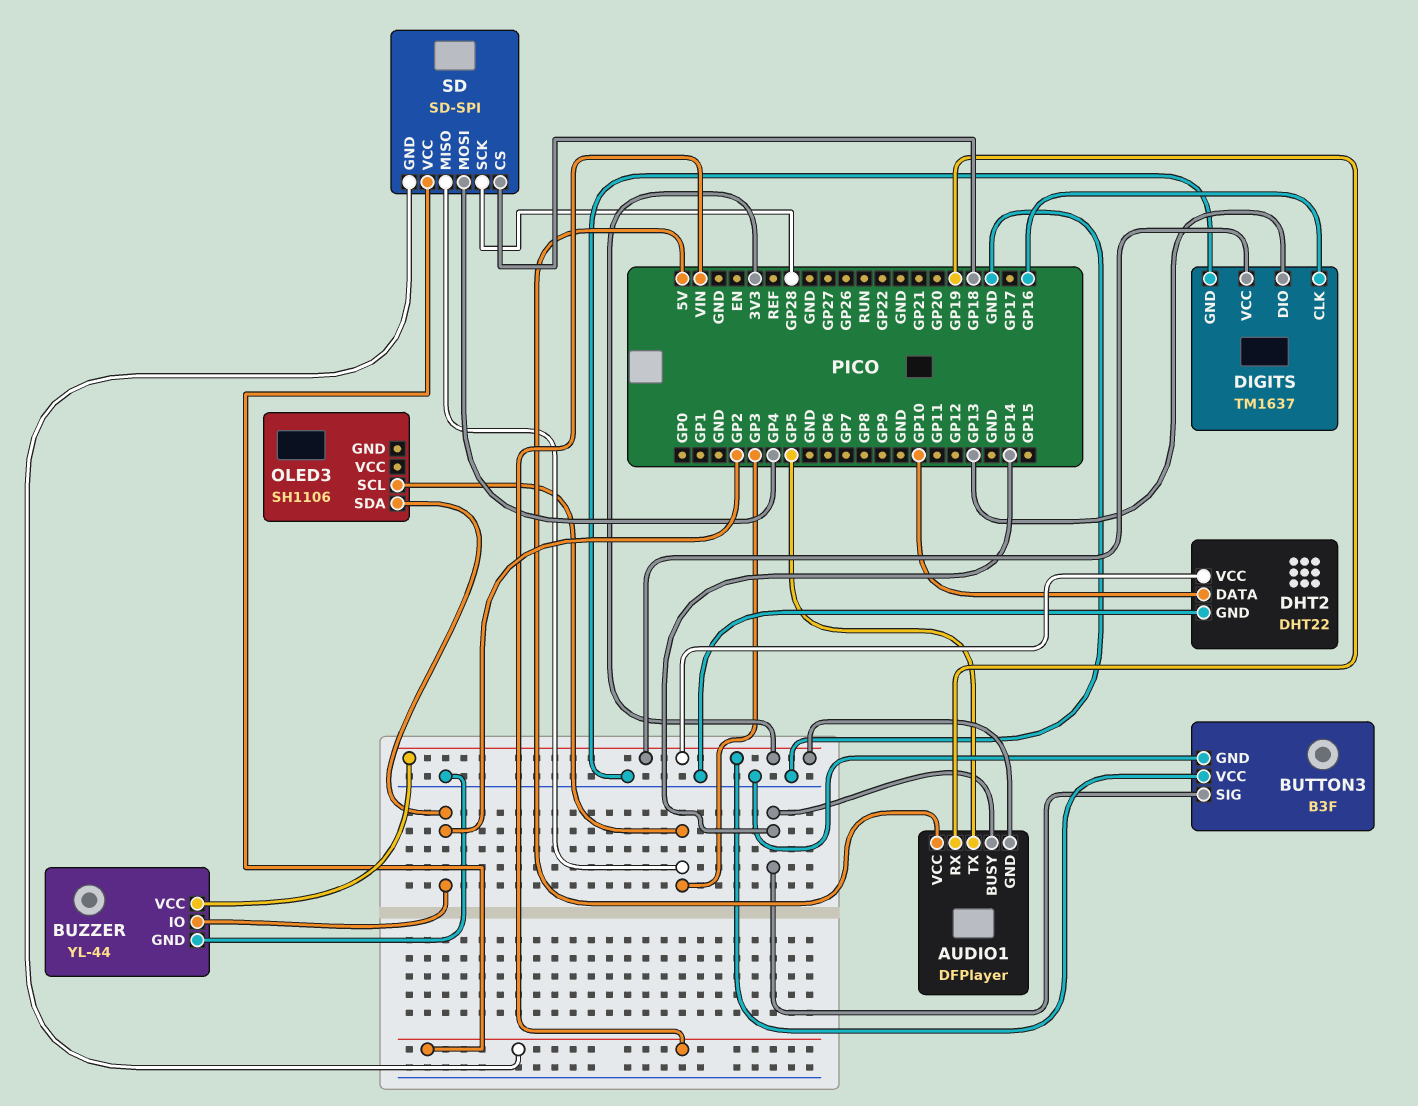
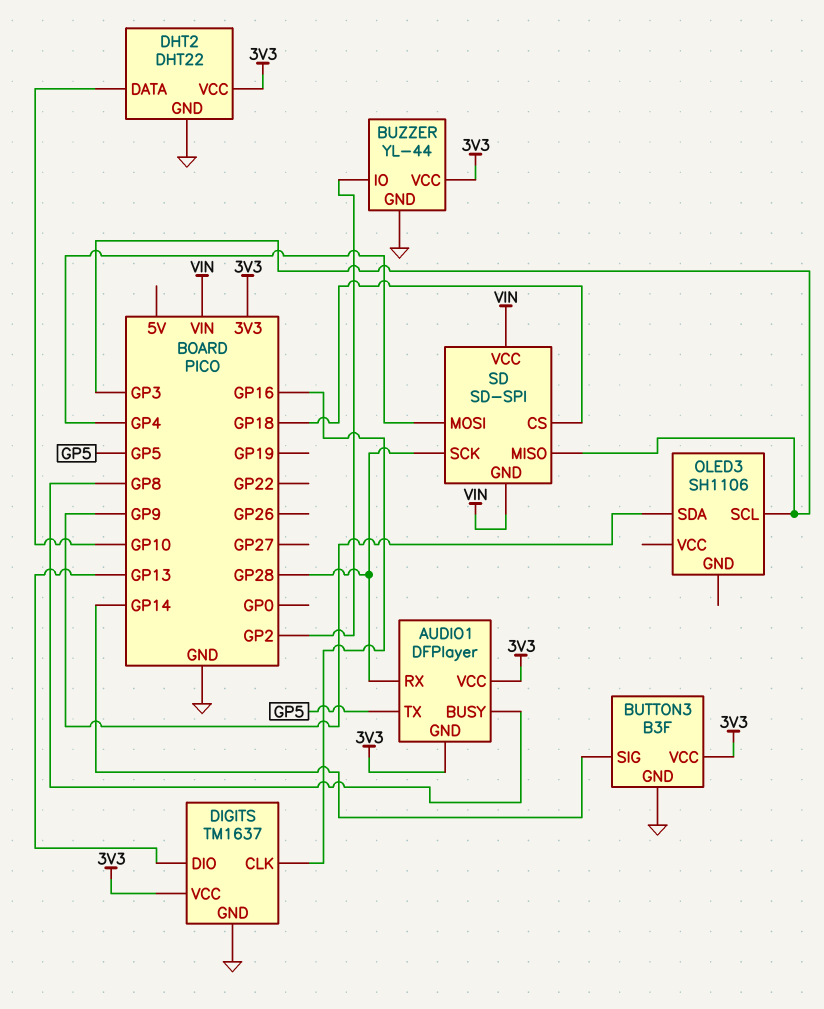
AUDIO1 pin BUSY: GP14 -> GP8
AUDIO1 pin RX: GP19 -> GP28
AUDIO1 pin VCC: 5V -> 3V3
OLED3 pin SDA: GP2 -> GP9

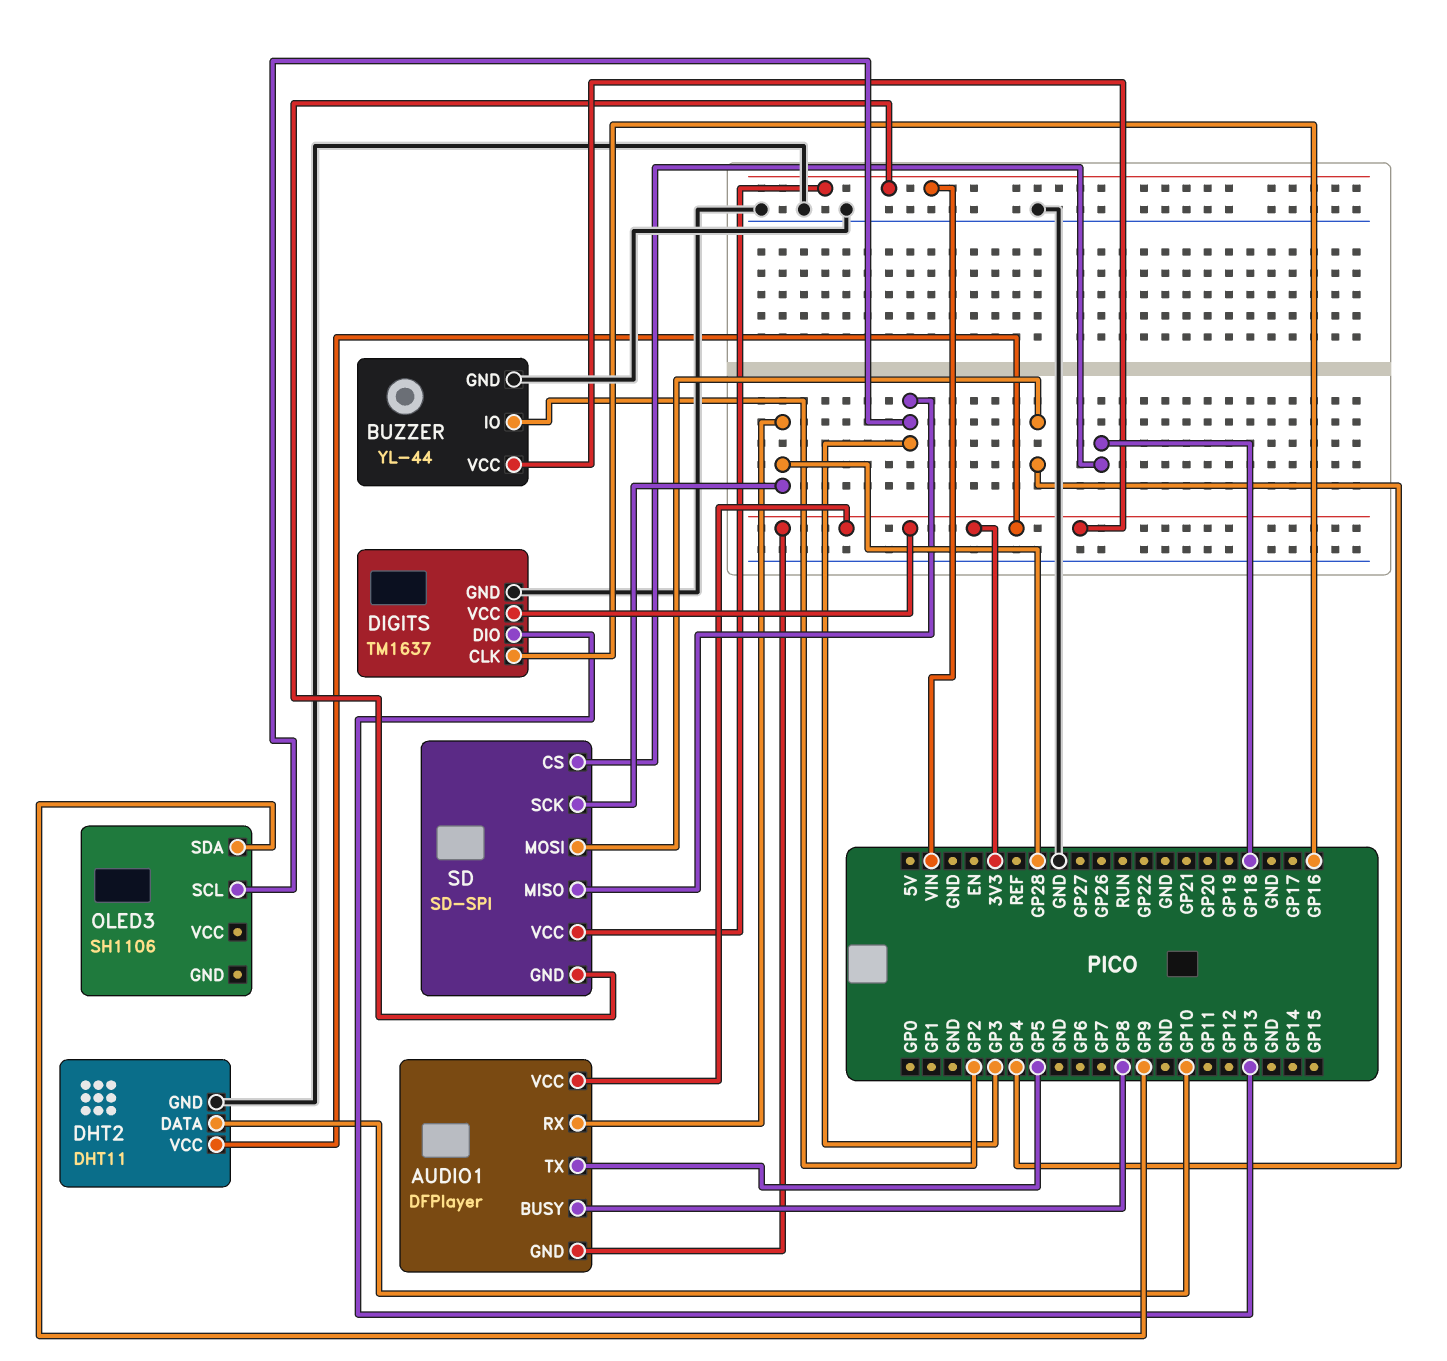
BUTTON3: B3F -> none
BUTTON3 pin GND: GND -> none
BUTTON3 pin SIG: GP14 -> none
BUTTON3 pin VCC: 3V3 -> none
DHT2: DHT22 -> DHT11

